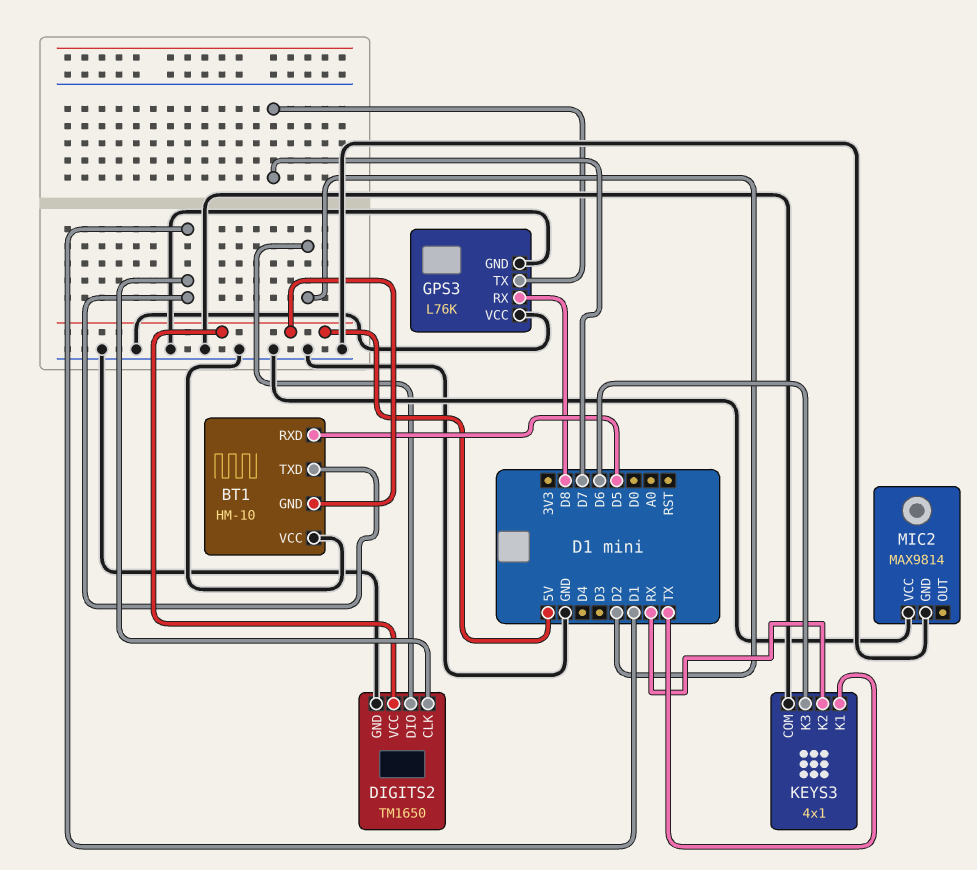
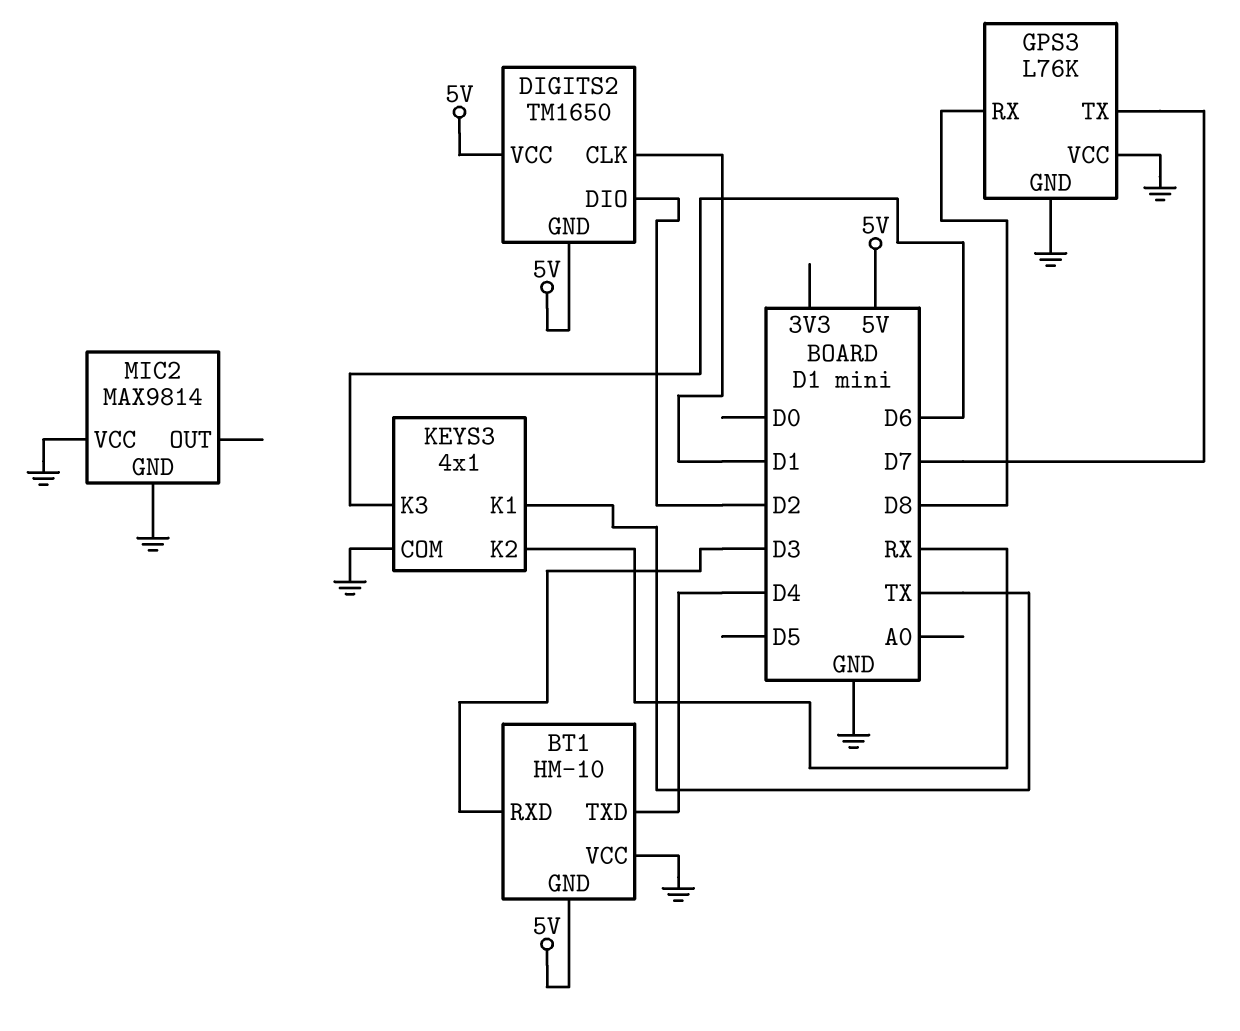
BT1 pin RXD: D5 -> D3
BT1 pin TXD: D1 -> D4
DIGITS2 pin GND: GND -> 5V

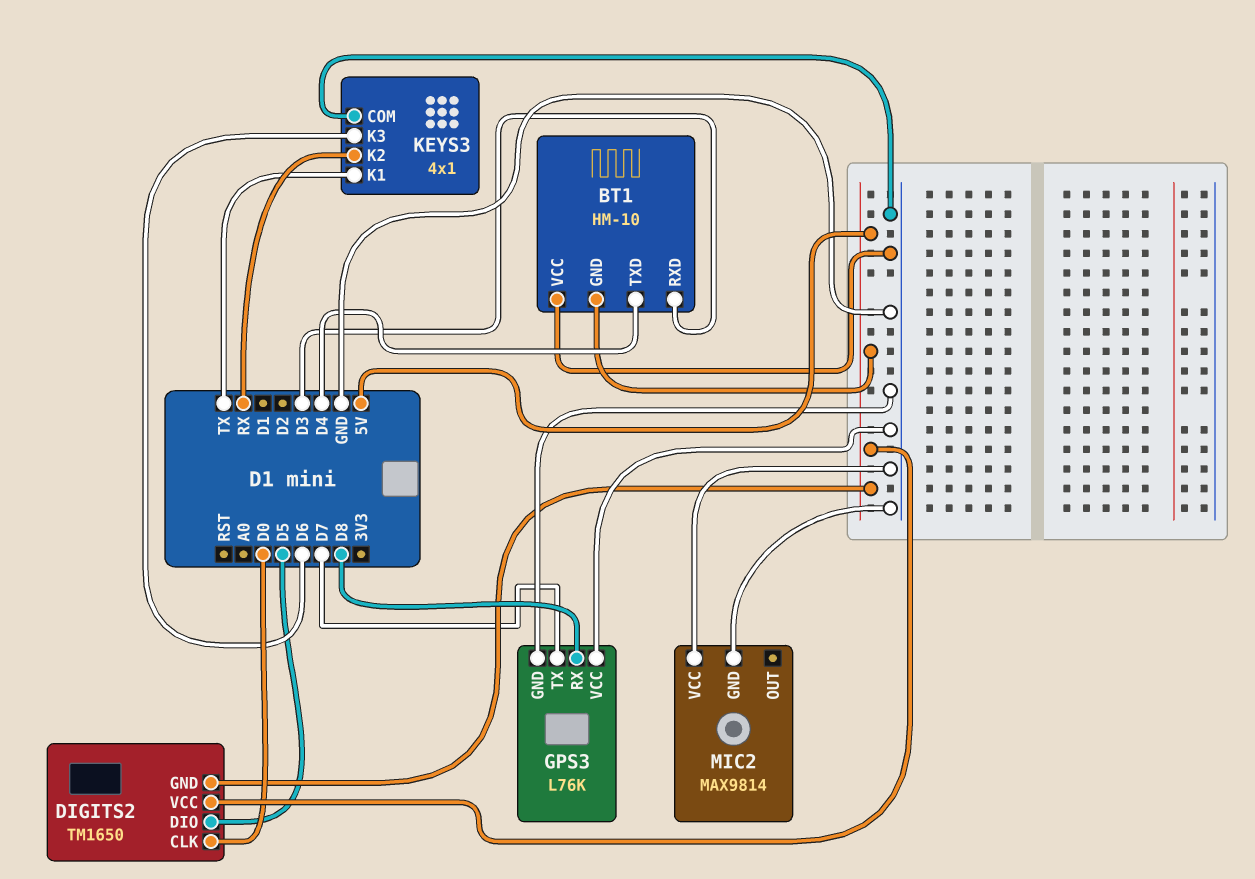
DIGITS2 pin CLK: D1 -> D0
DIGITS2 pin DIO: D2 -> D5

